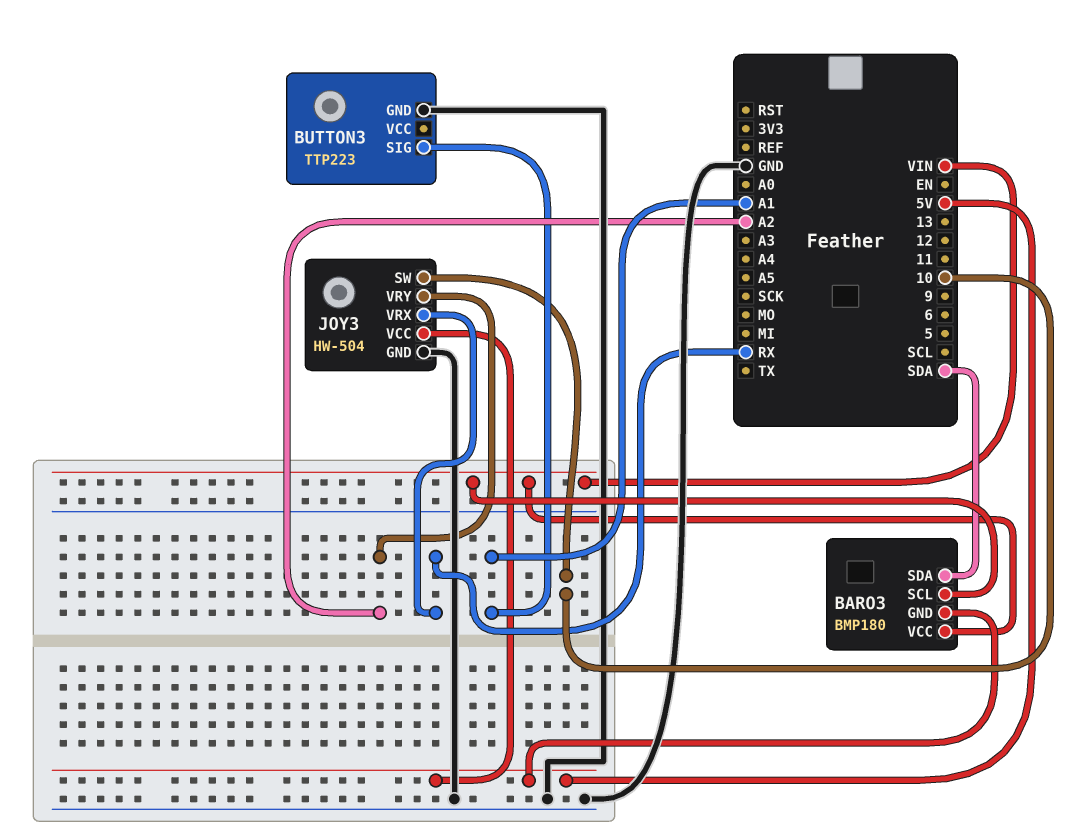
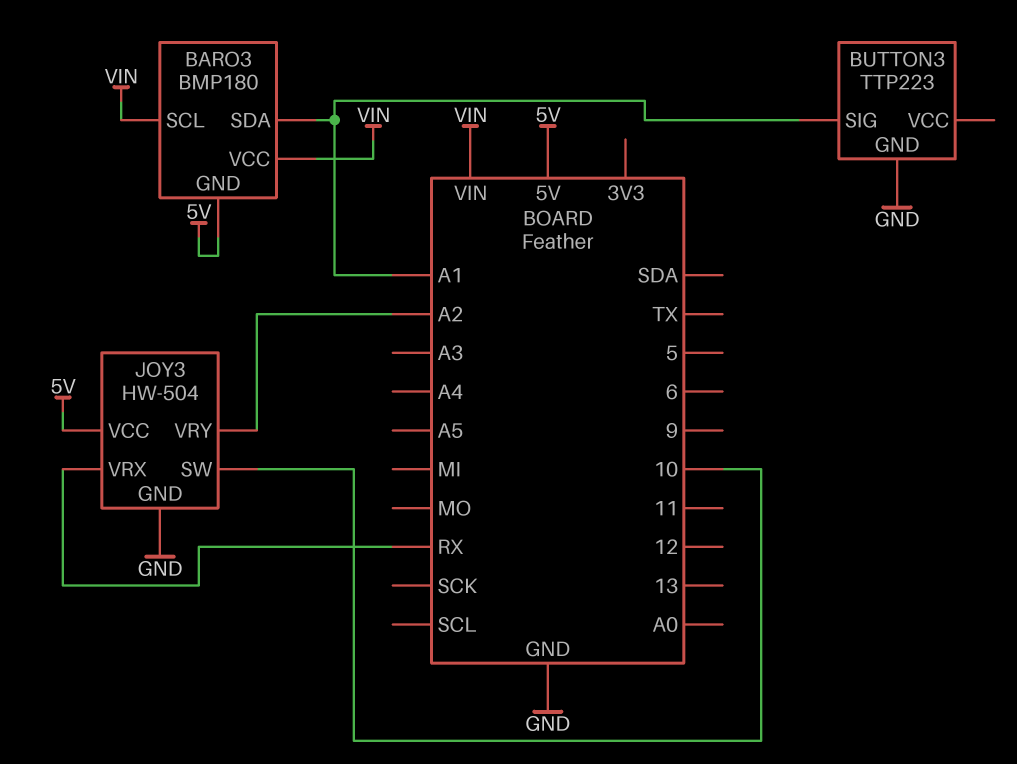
BARO3 pin SDA: SDA -> A1

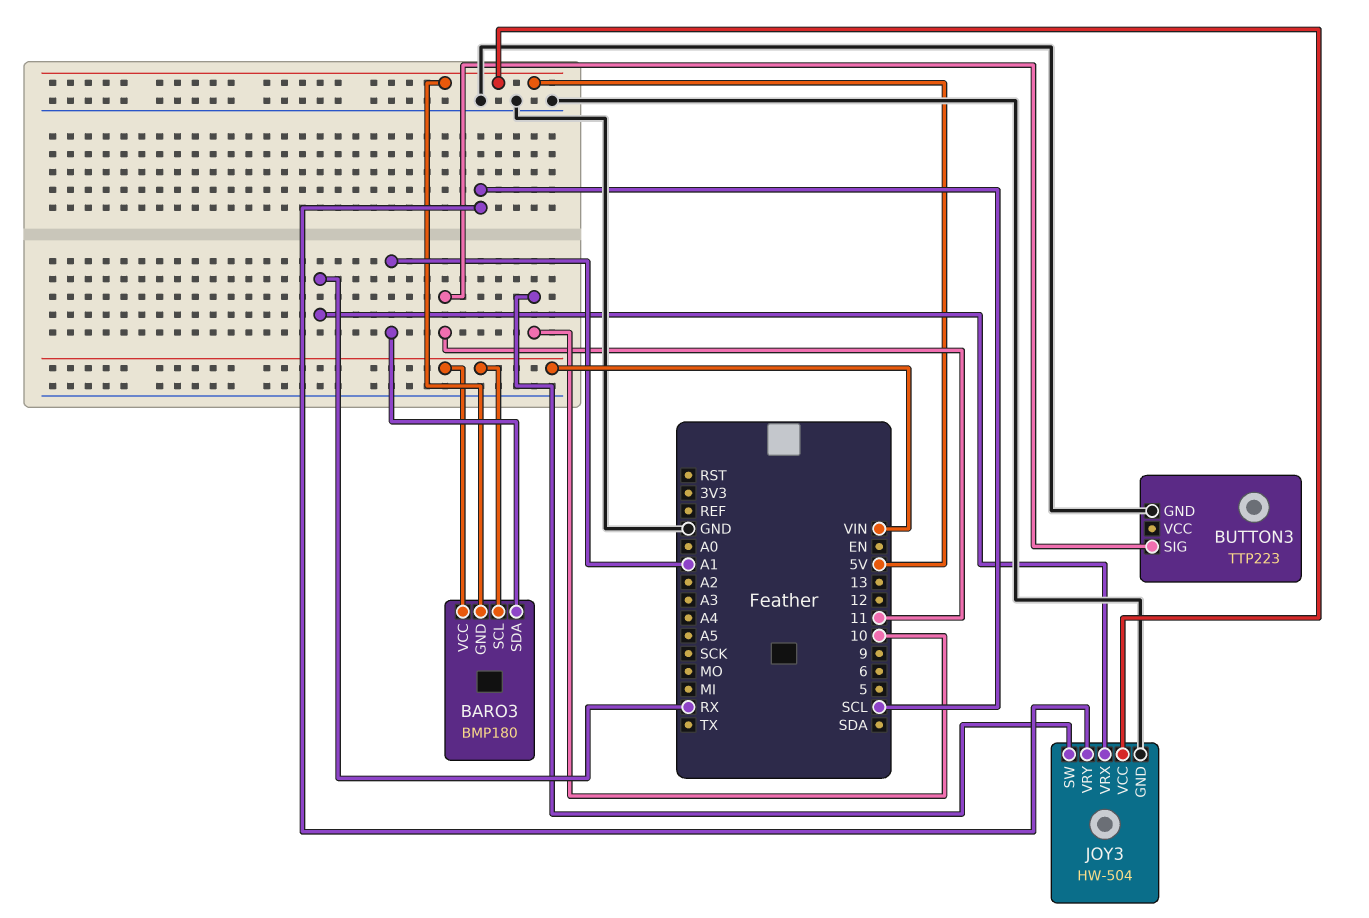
BUTTON3 pin SIG: A1 -> 11
JOY3 pin VRY: A2 -> SCL

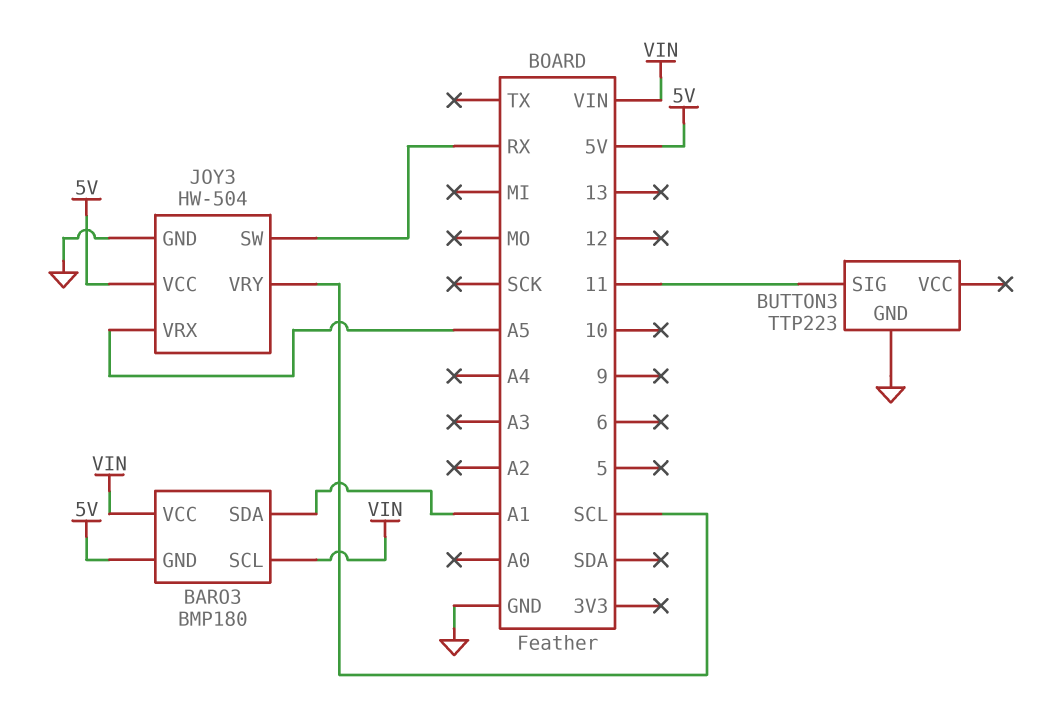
JOY3 pin SW: 10 -> RX
JOY3 pin VRX: RX -> A5

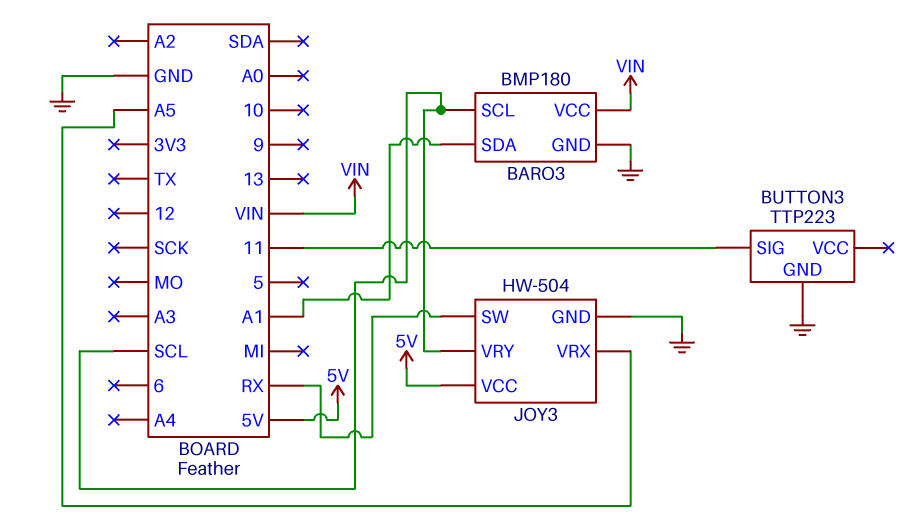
BARO3 pin GND: 5V -> GND
BARO3 pin SCL: VIN -> SCL

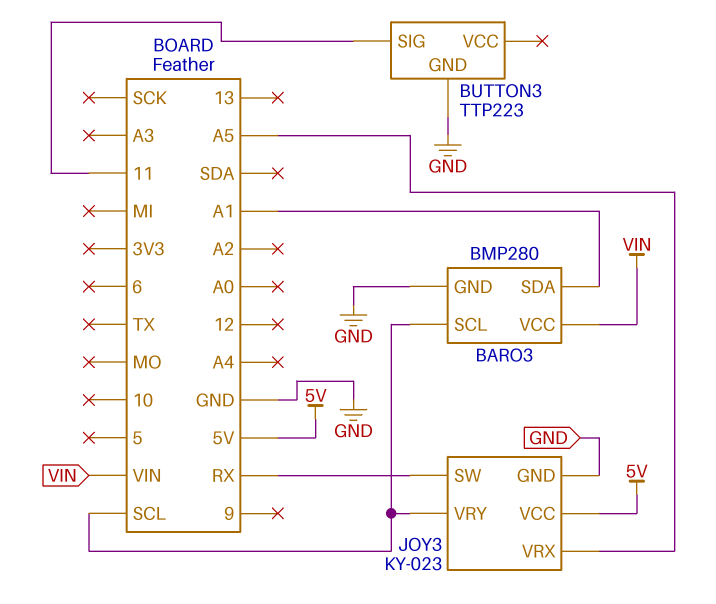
BARO3: BMP180 -> BMP280
JOY3: HW-504 -> KY-023

